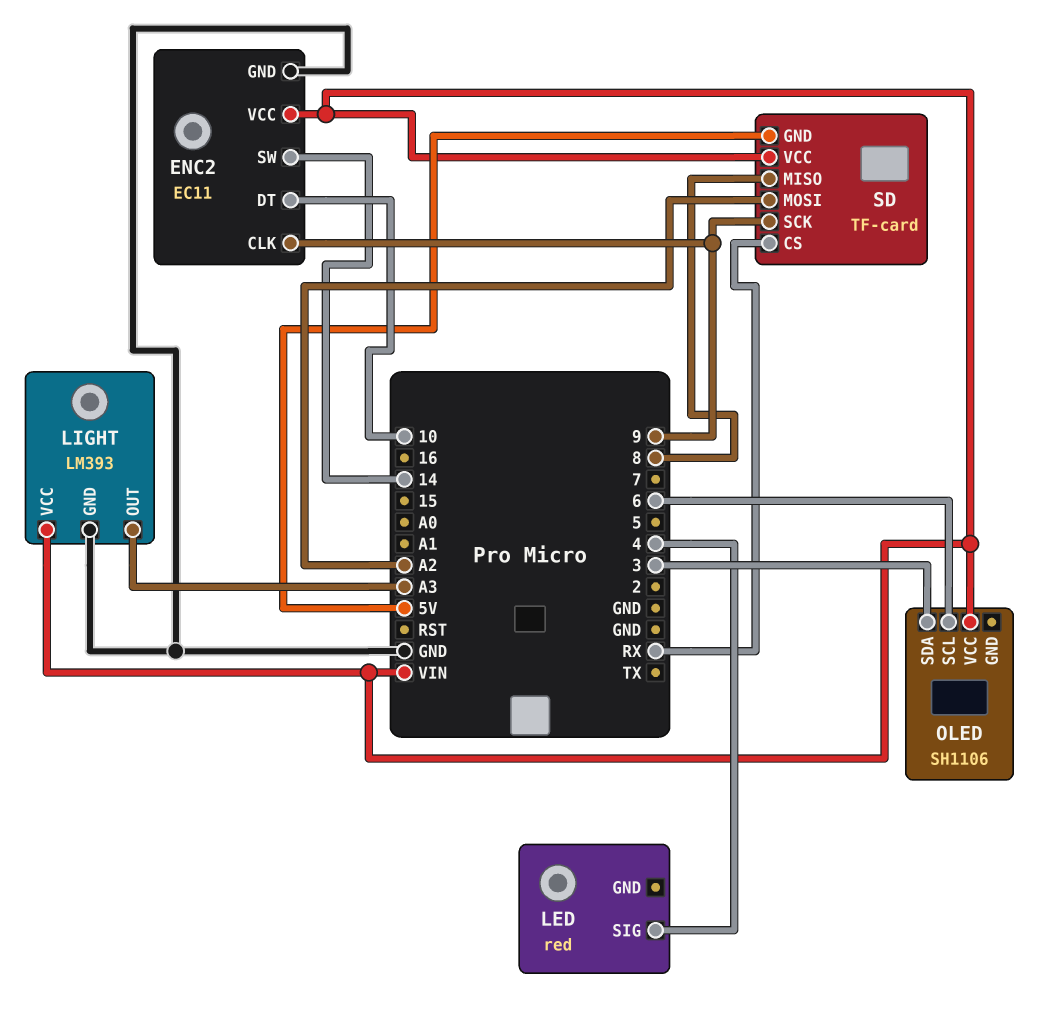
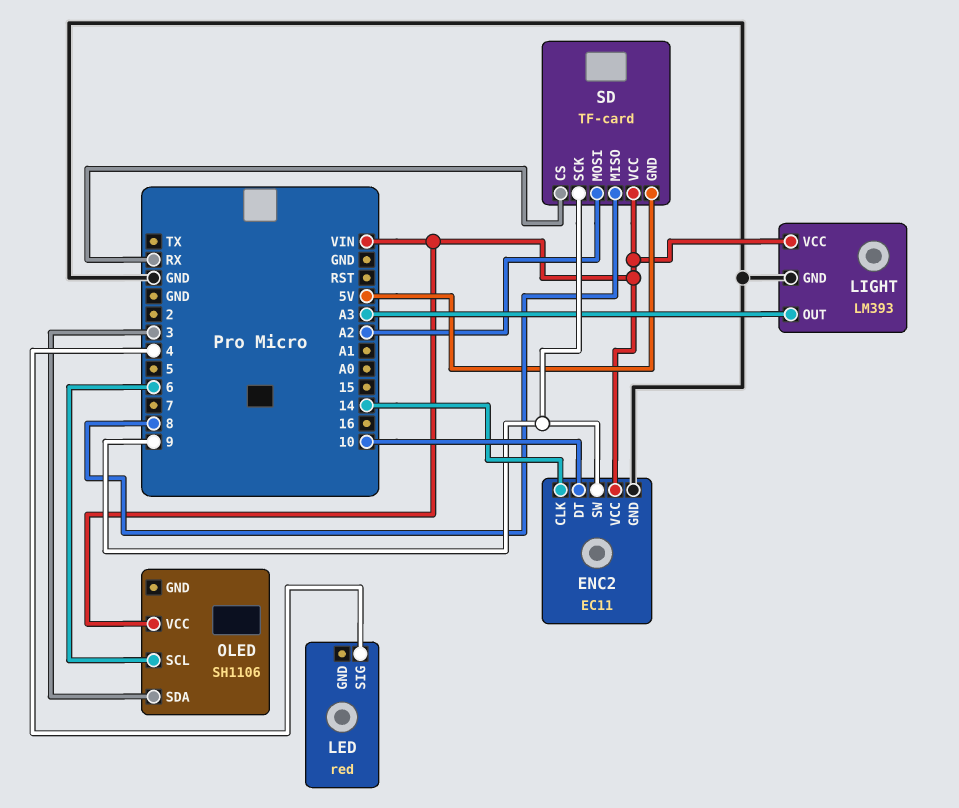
ENC2 pin CLK: 9 -> 14
ENC2 pin SW: 14 -> 9

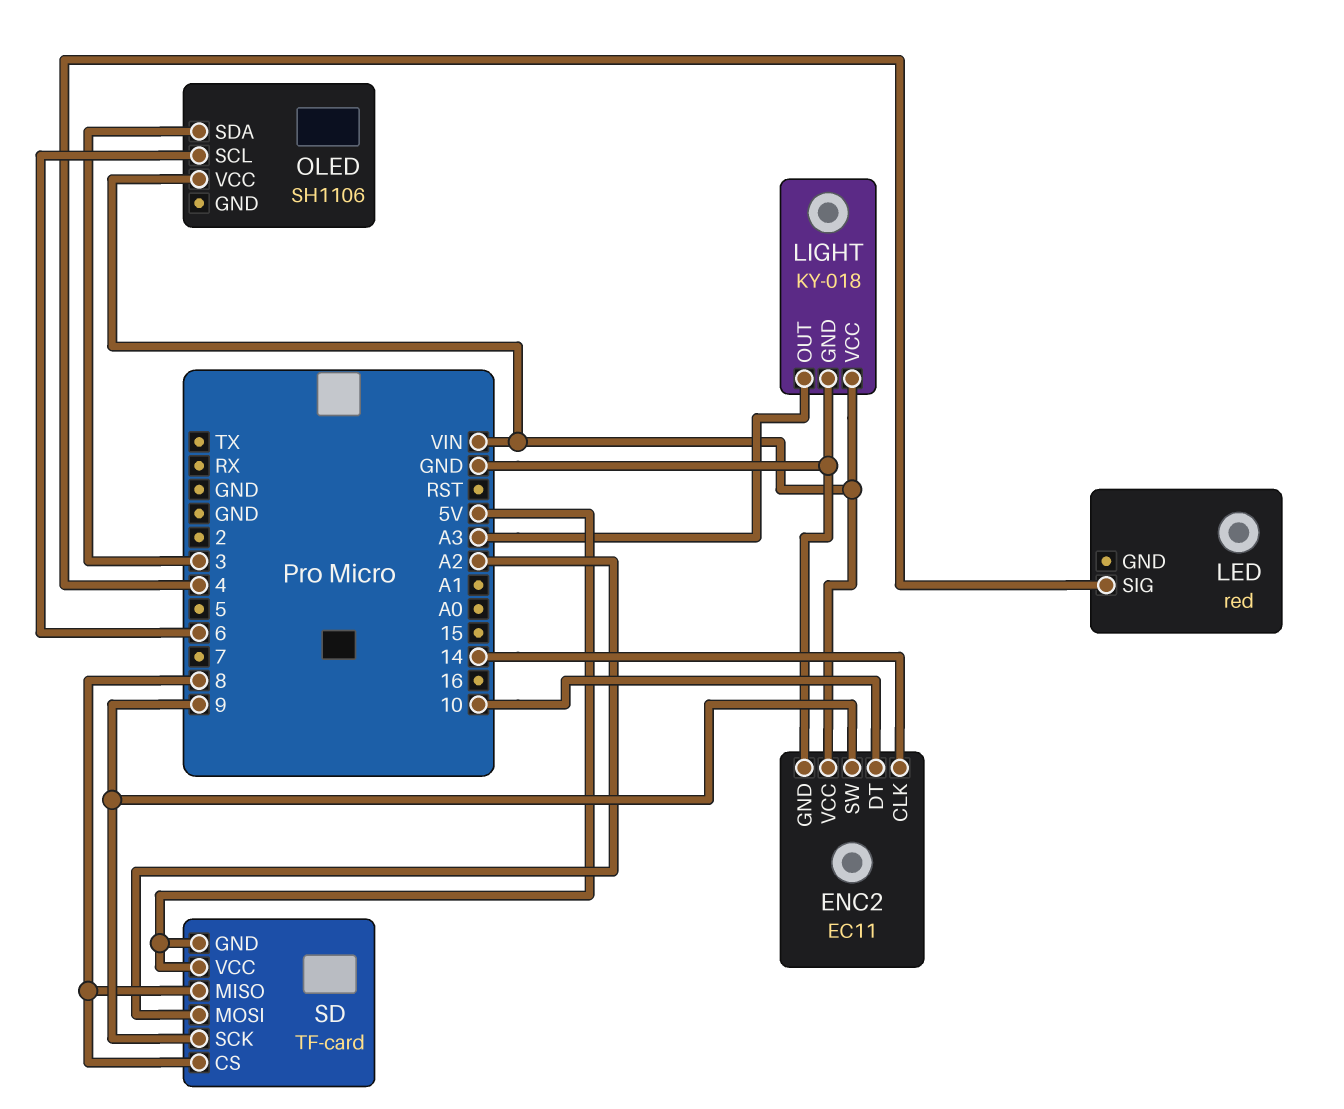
LIGHT: LM393 -> KY-018
SD pin CS: RX -> 8
SD pin VCC: VIN -> 5V

